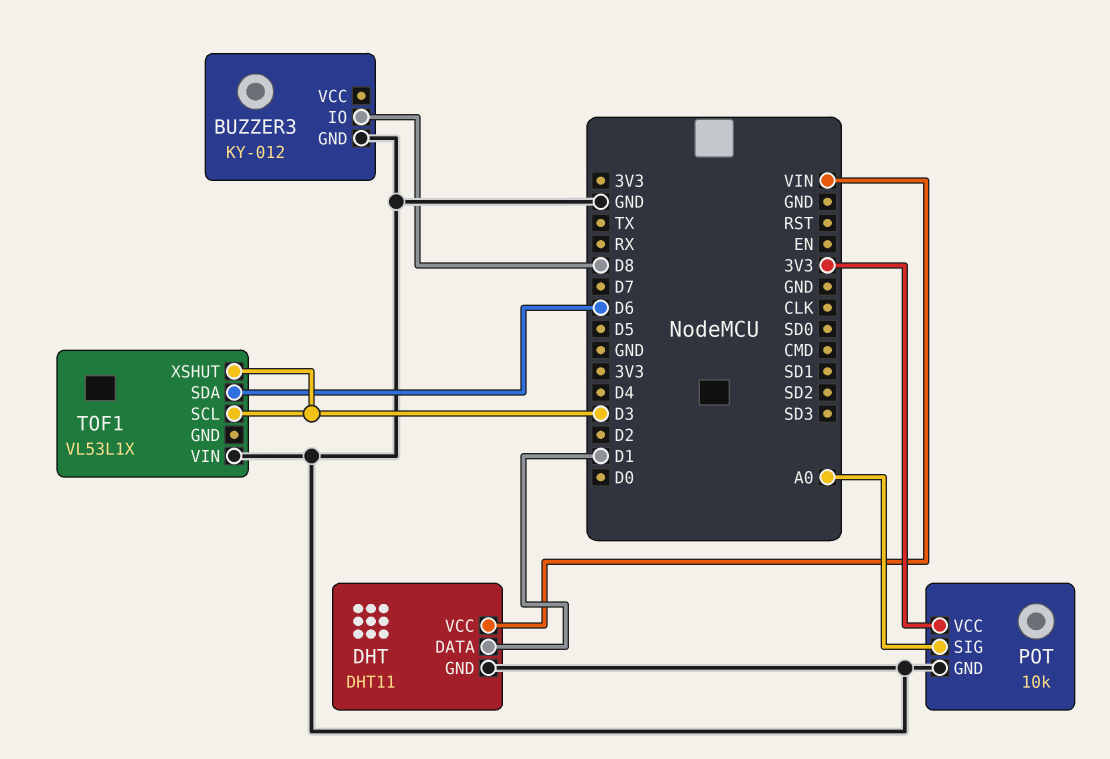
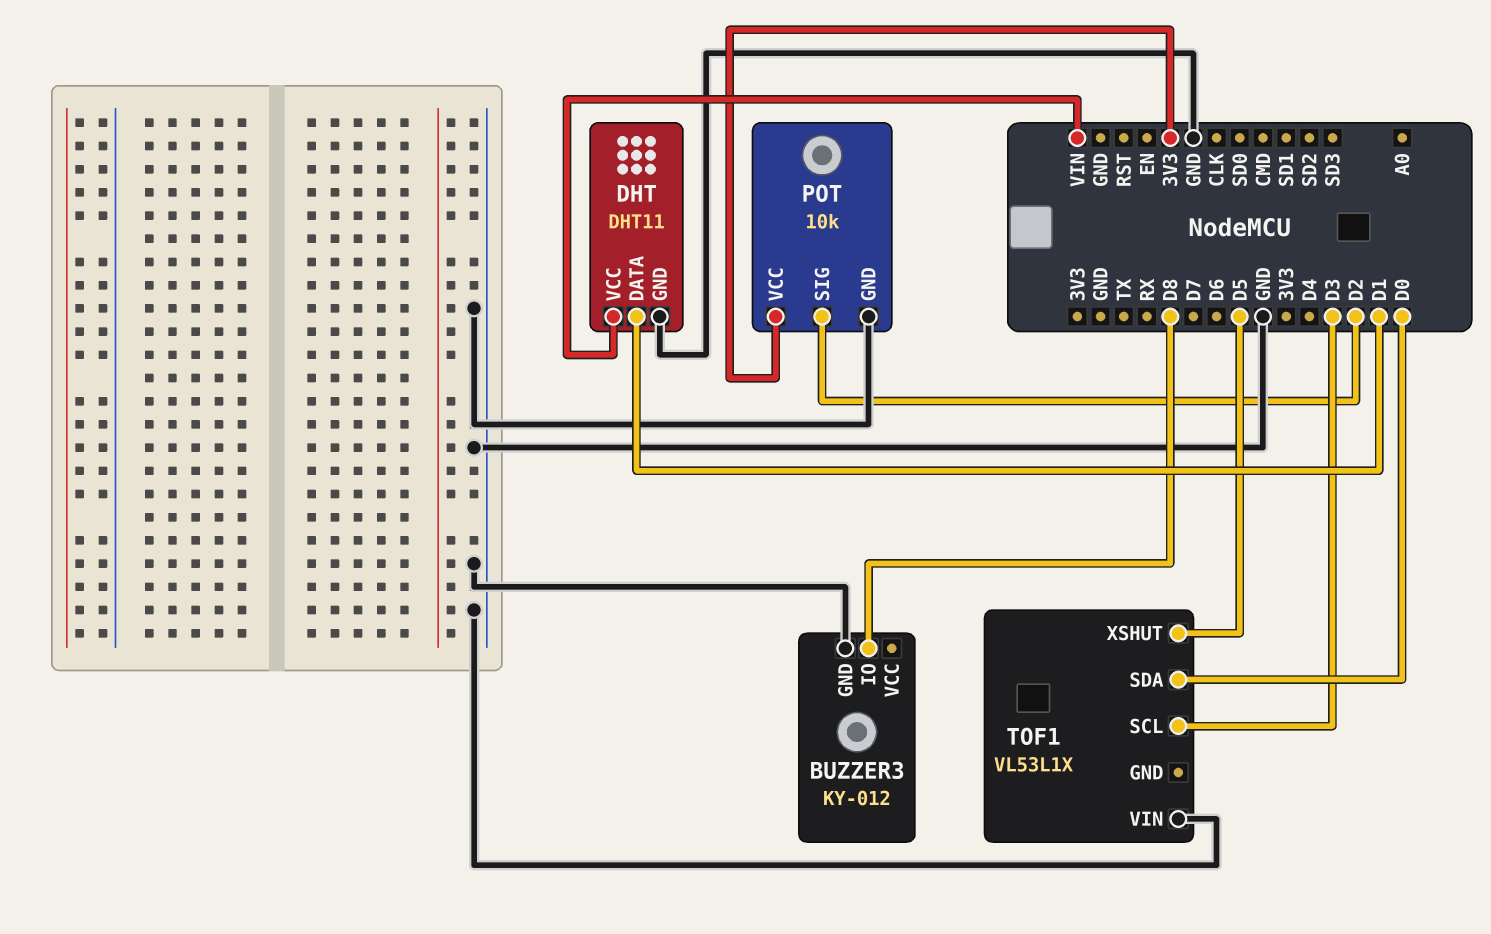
POT pin SIG: A0 -> D2
TOF1 pin SDA: D6 -> D0
TOF1 pin XSHUT: D3 -> D5

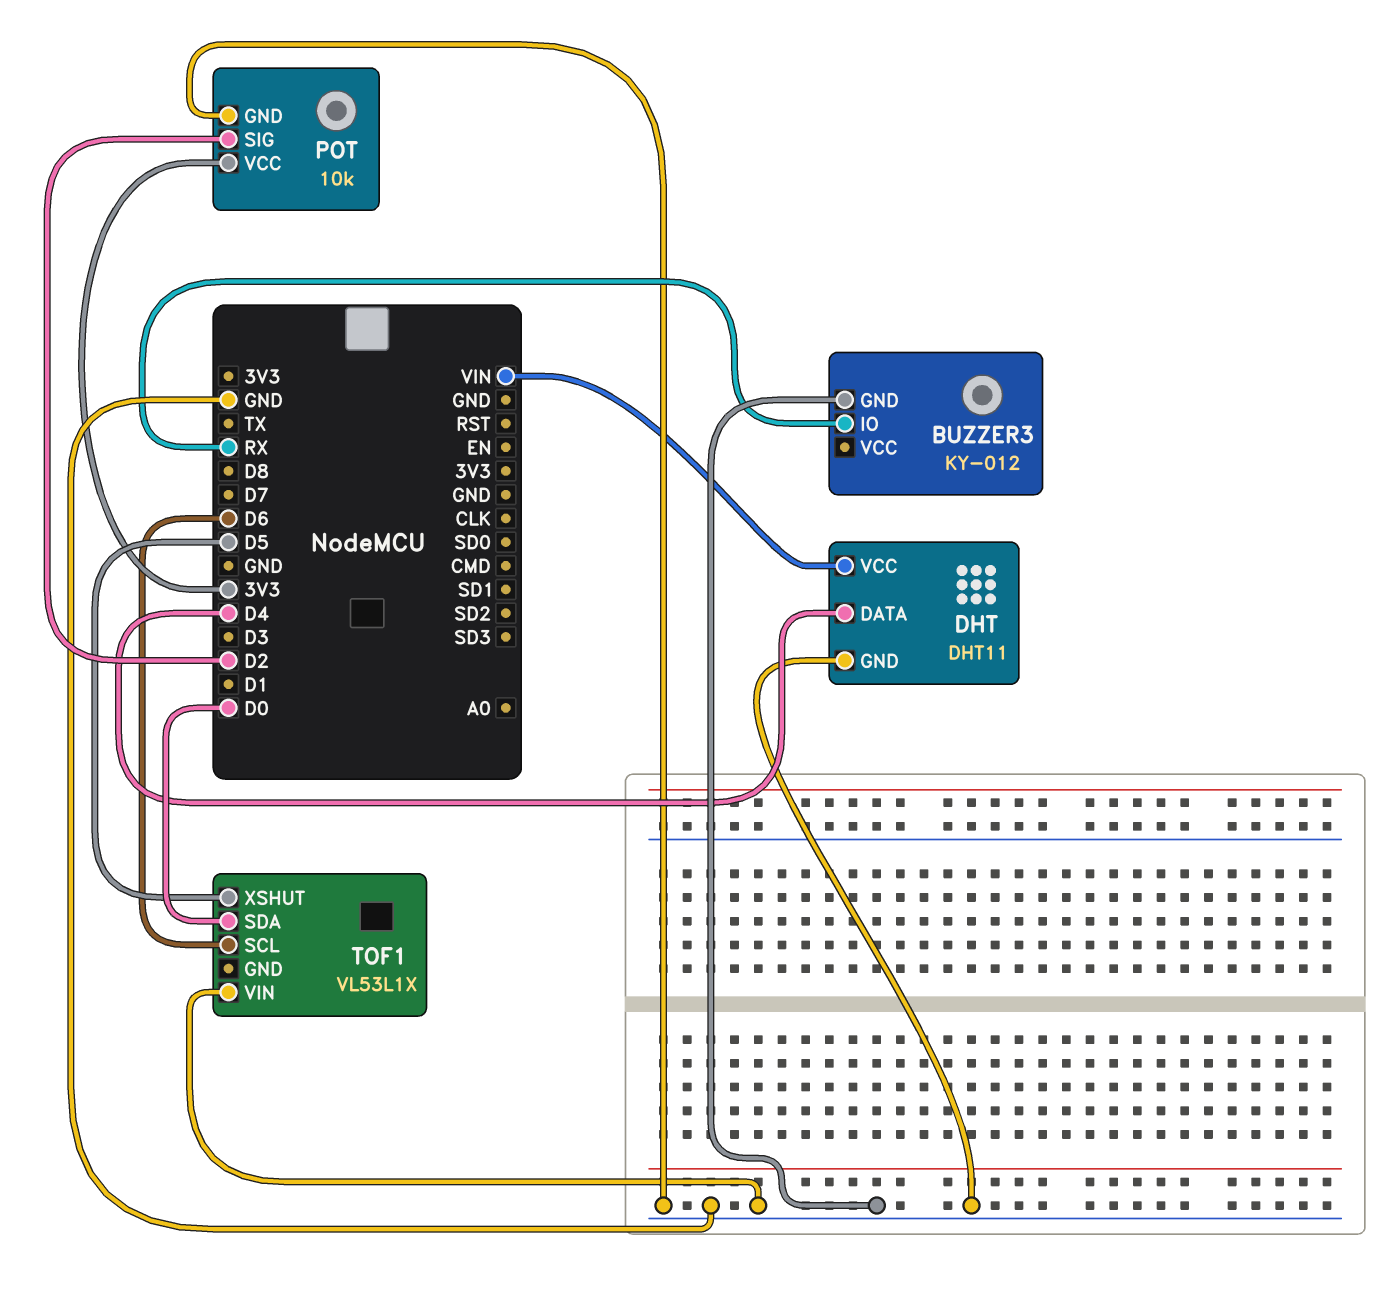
BUZZER3 pin IO: D8 -> RX
DHT pin DATA: D1 -> D4
TOF1 pin SCL: D3 -> D6

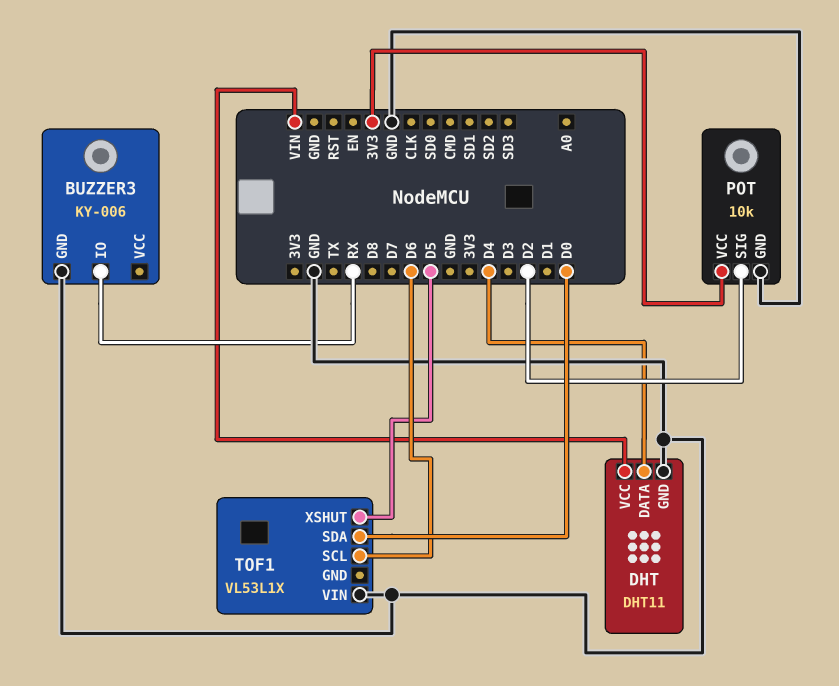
BUZZER3: KY-012 -> KY-006

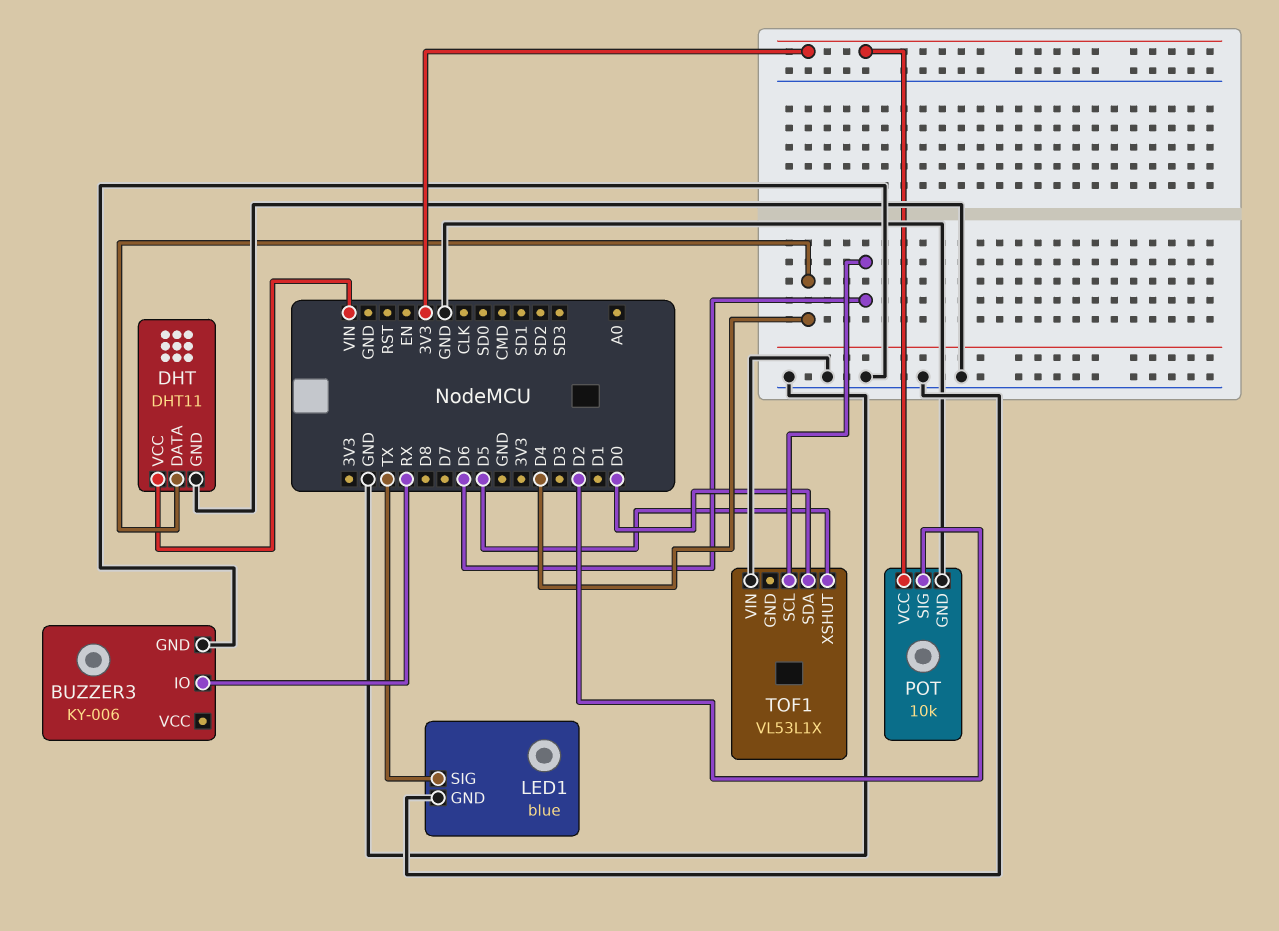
LED1: none -> blue
LED1 pin GND: none -> GND
LED1 pin SIG: none -> TX

